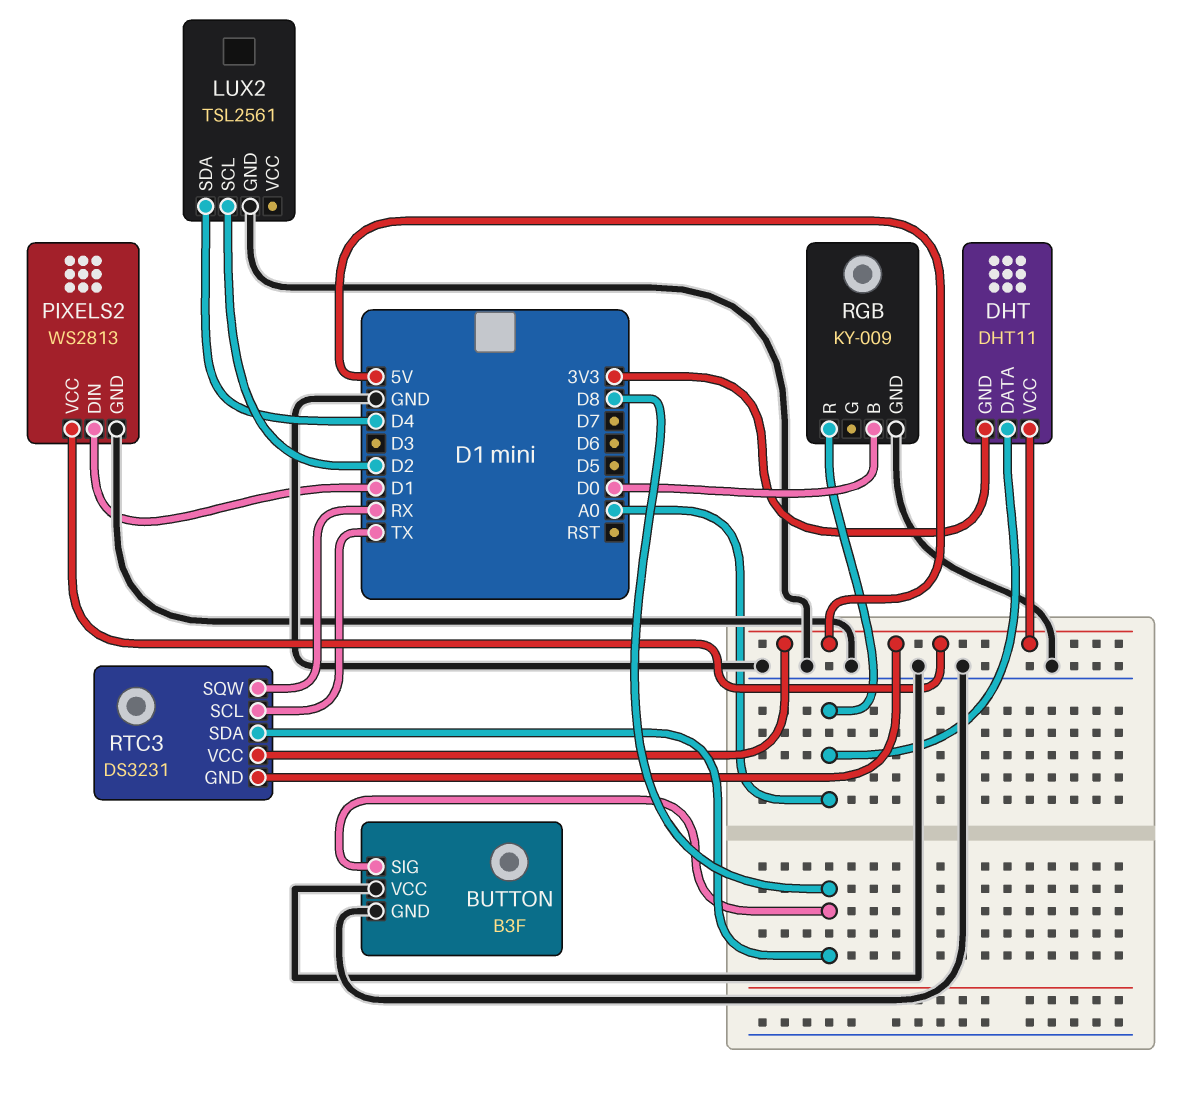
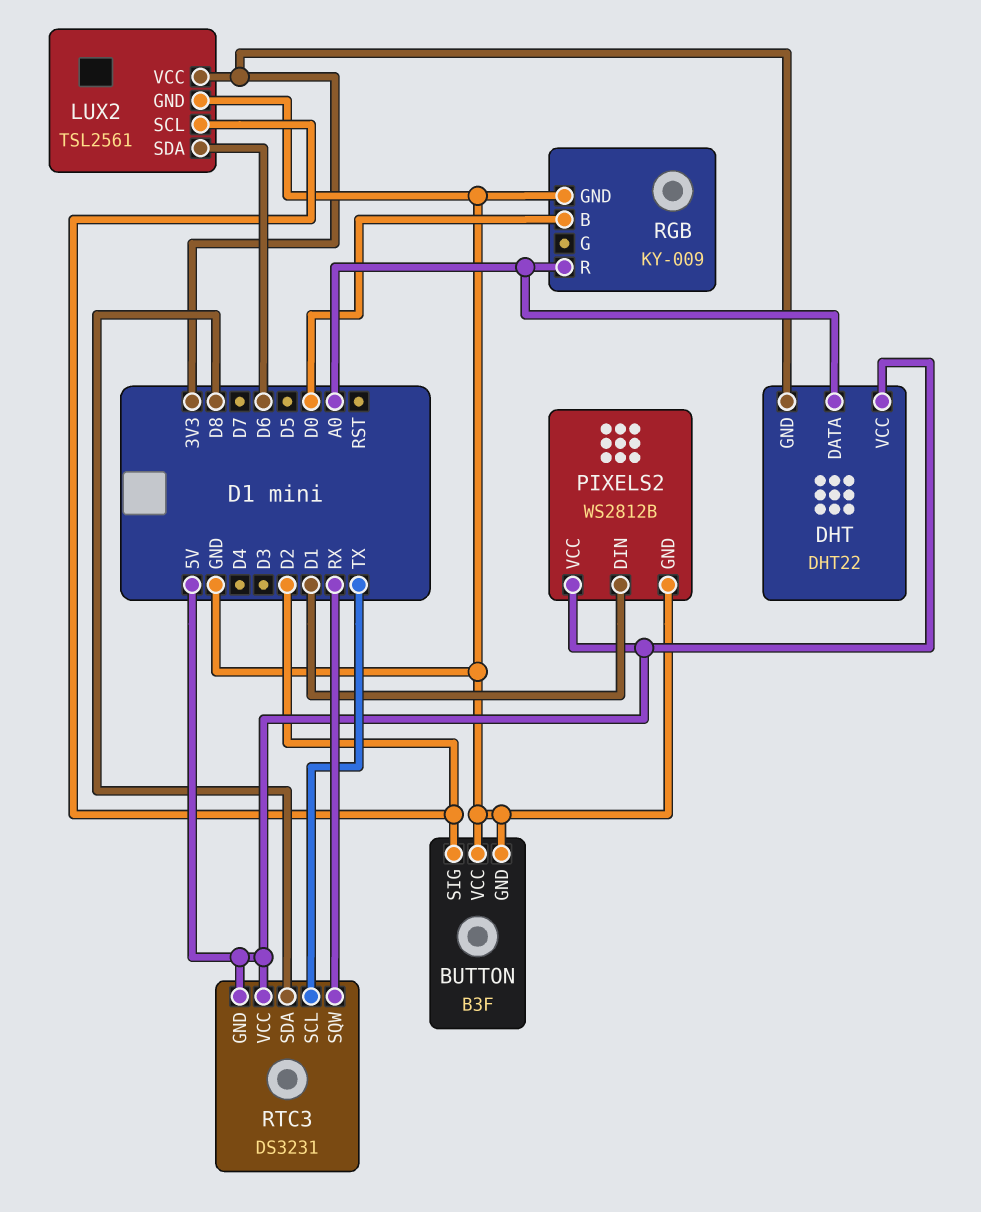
BUTTON pin SIG: D8 -> D2
DHT: DHT11 -> DHT22
LUX2 pin SDA: D4 -> D6
LUX2 pin VCC: none -> 3V3
PIXELS2: WS2813 -> WS2812B

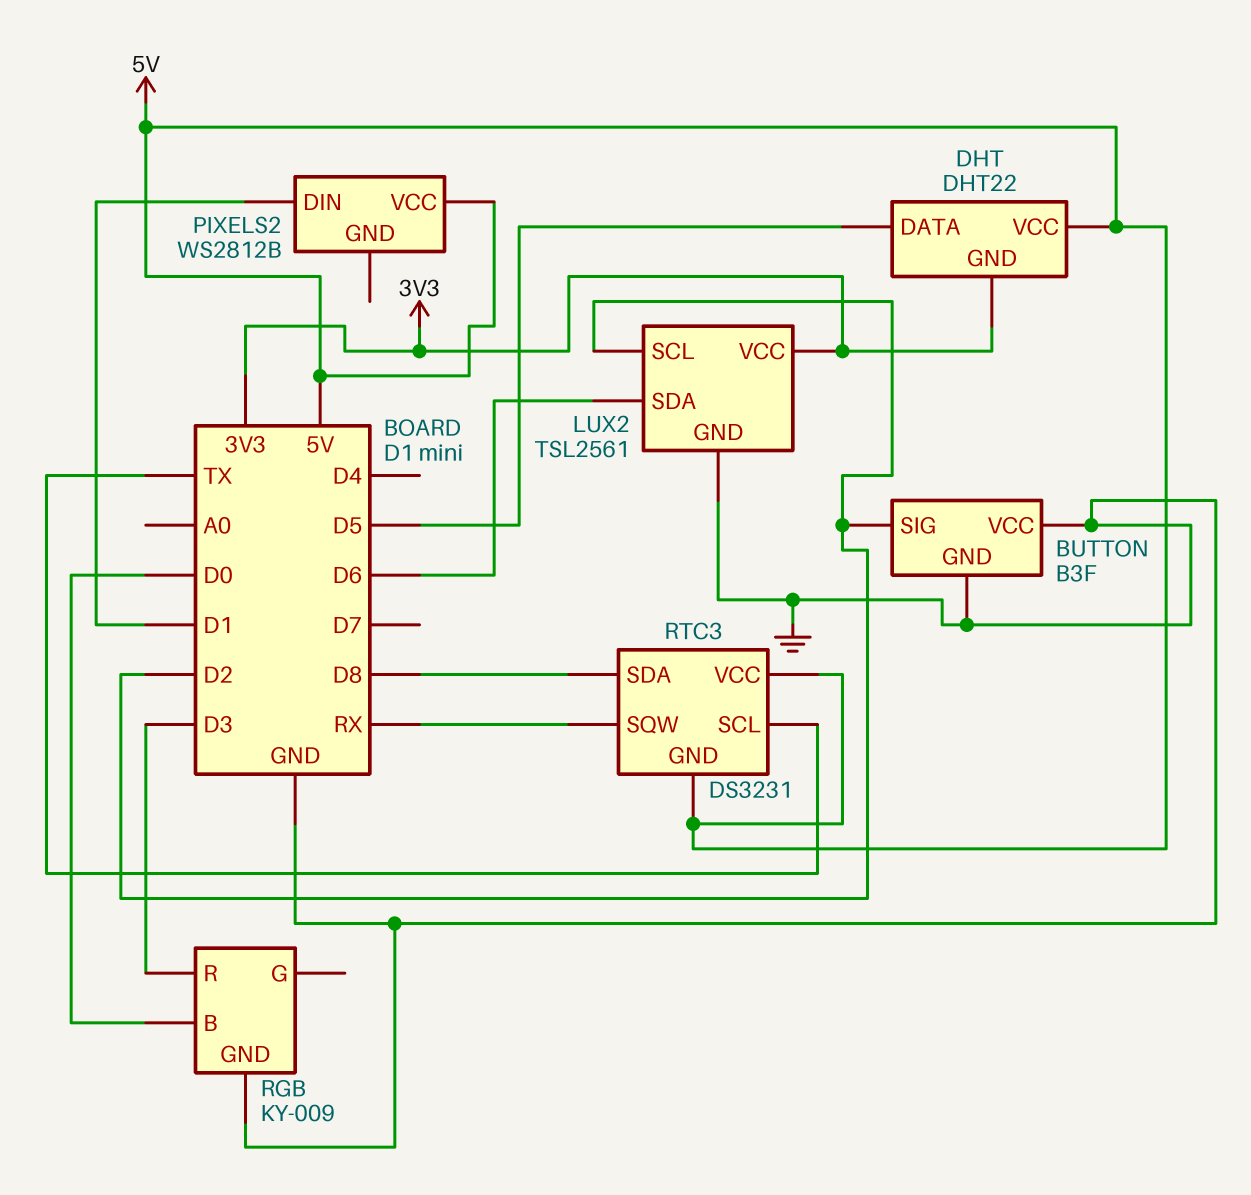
DHT pin DATA: A0 -> D5
PIXELS2 pin GND: GND -> none
RGB pin R: A0 -> D3

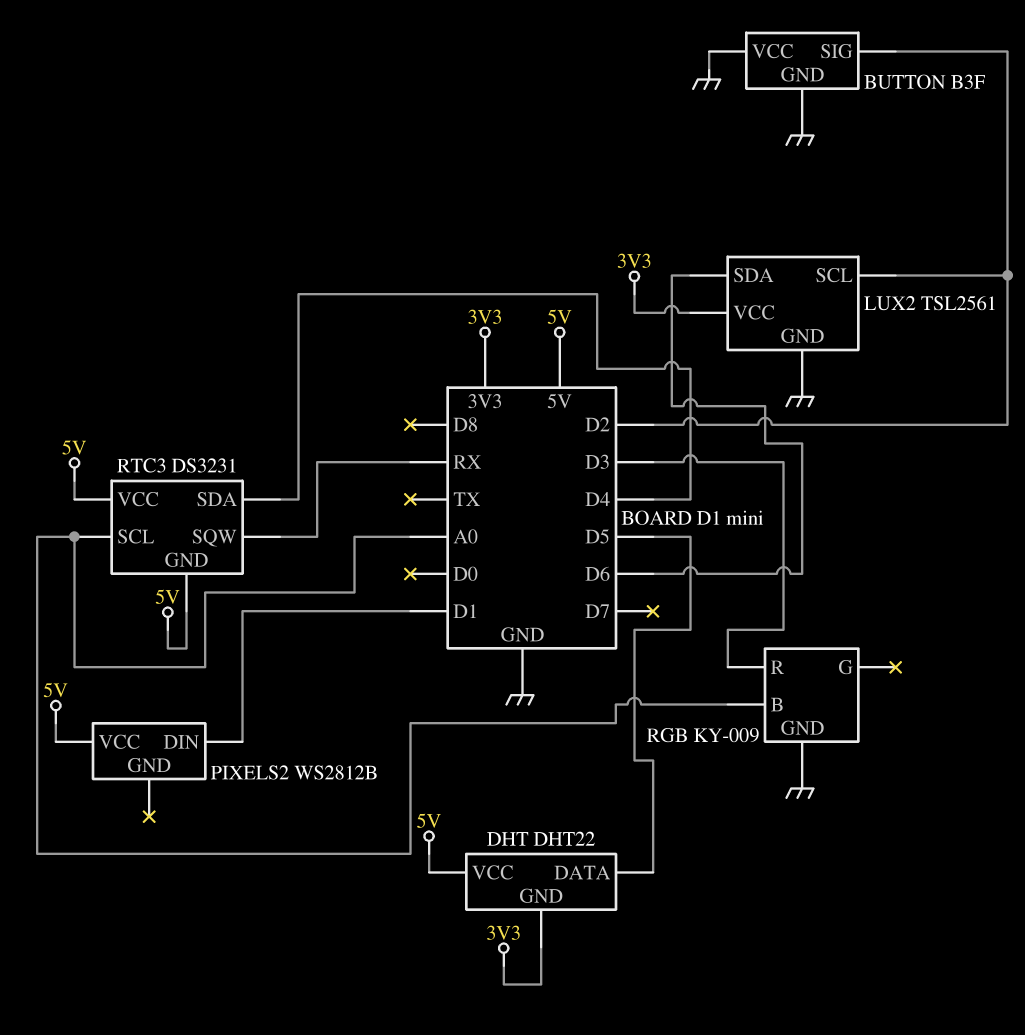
RGB pin B: D0 -> A0
RTC3 pin SCL: TX -> A0
RTC3 pin SDA: D8 -> D4

